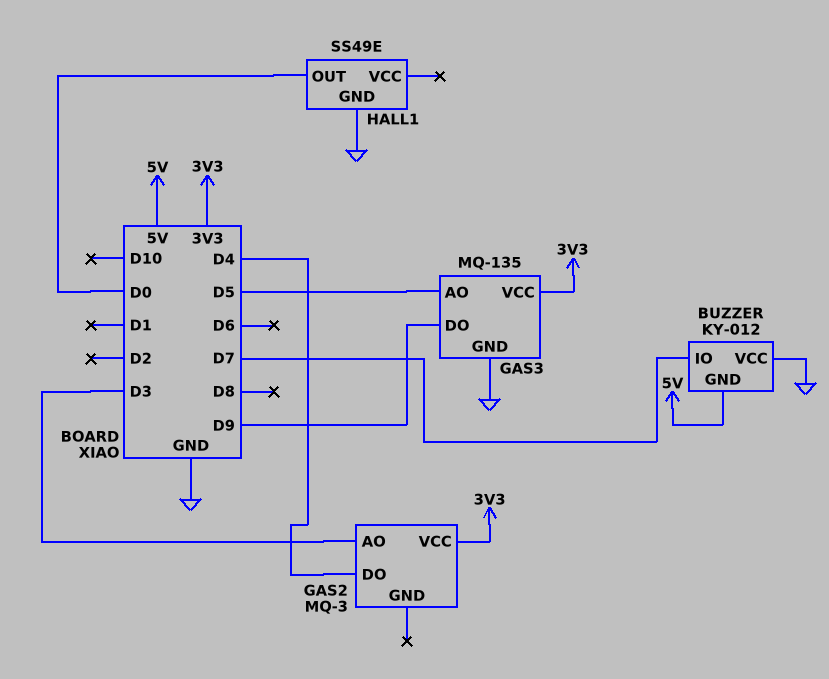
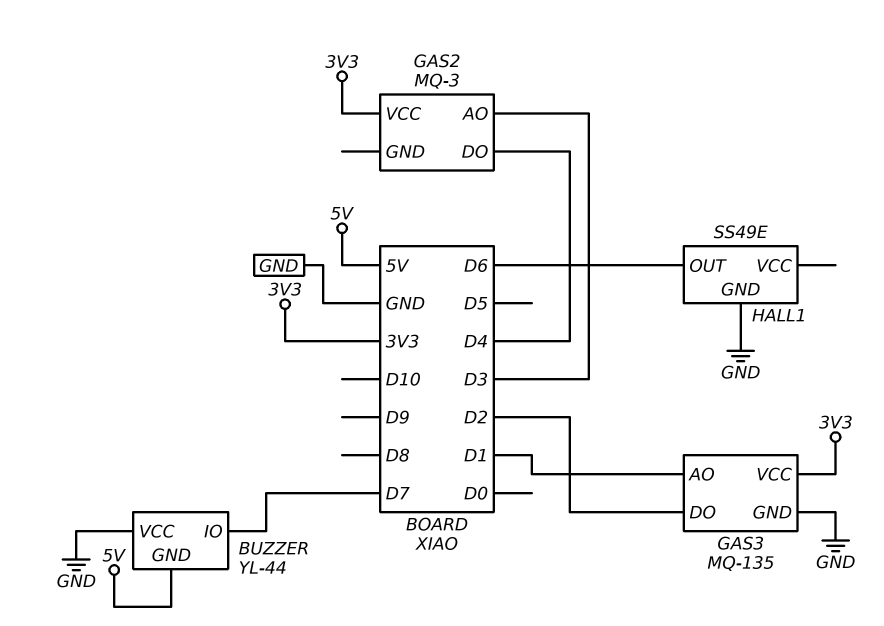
BUZZER: KY-012 -> YL-44
GAS3 pin AO: D5 -> D1
GAS3 pin DO: D9 -> D2
HALL1 pin OUT: D0 -> D6

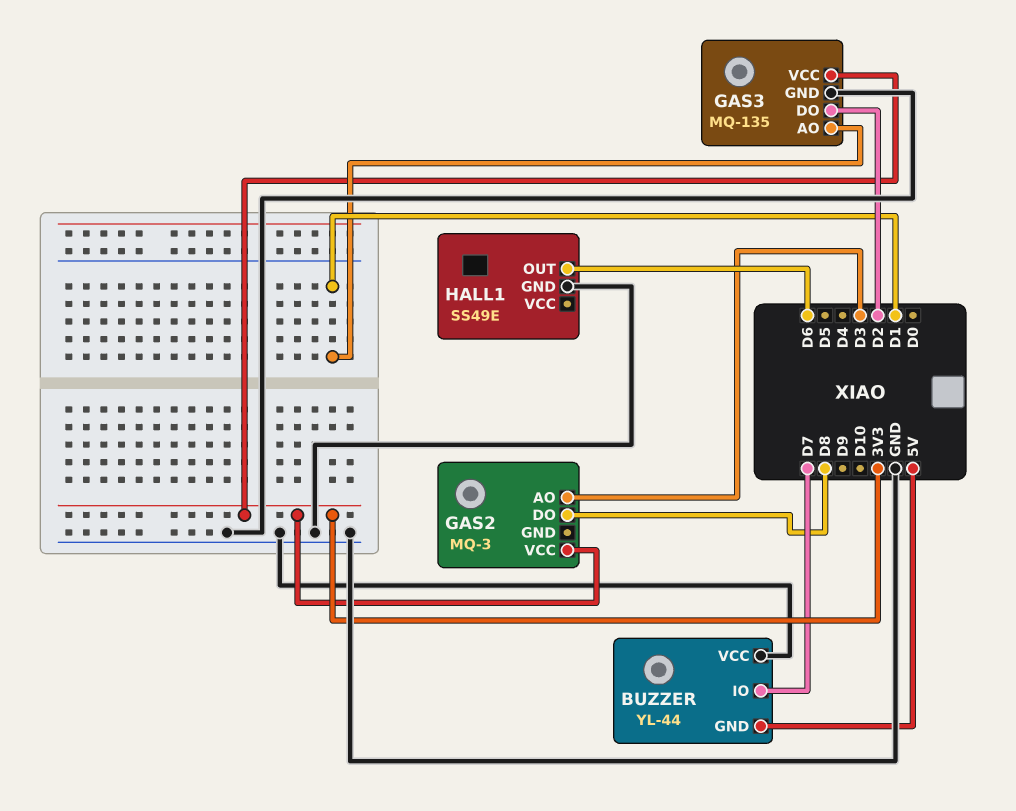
GAS2 pin DO: D4 -> D8

